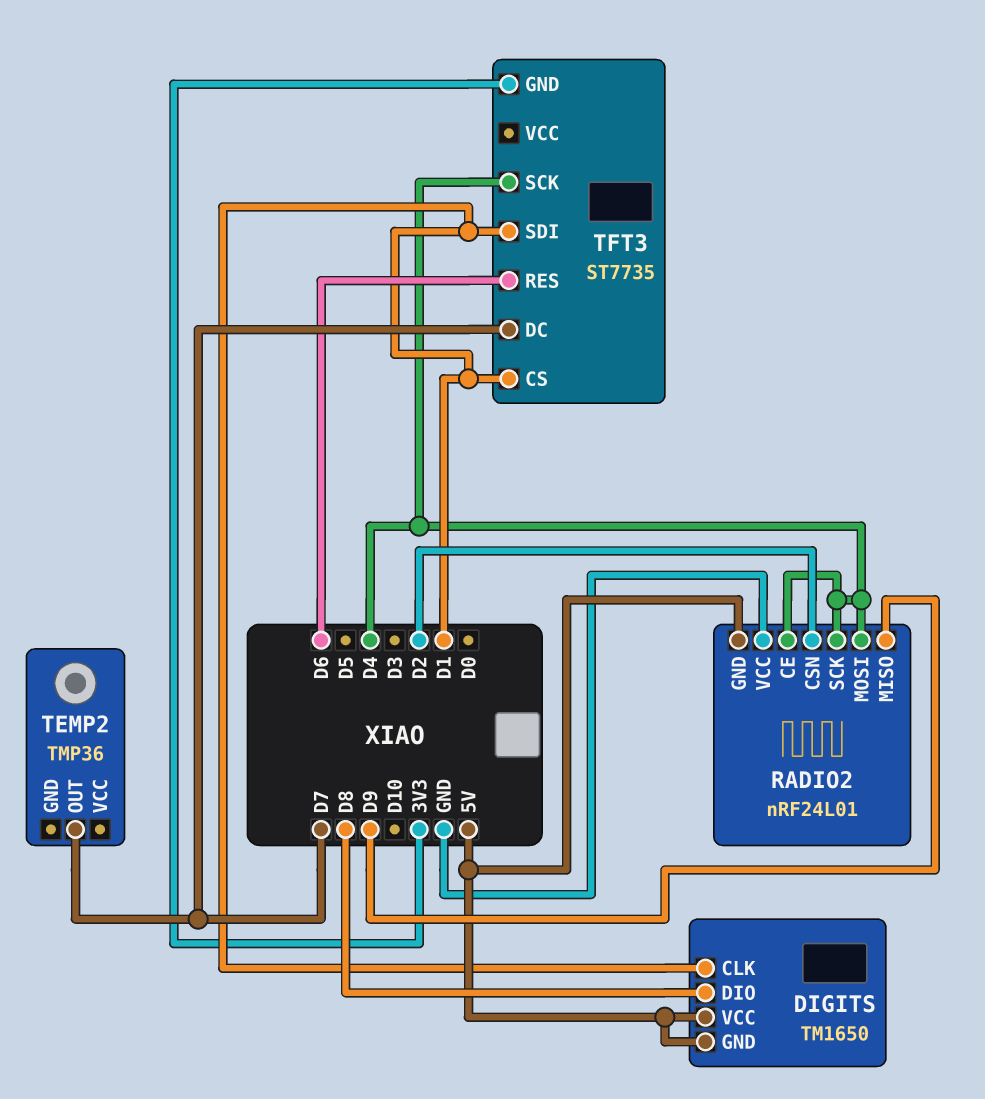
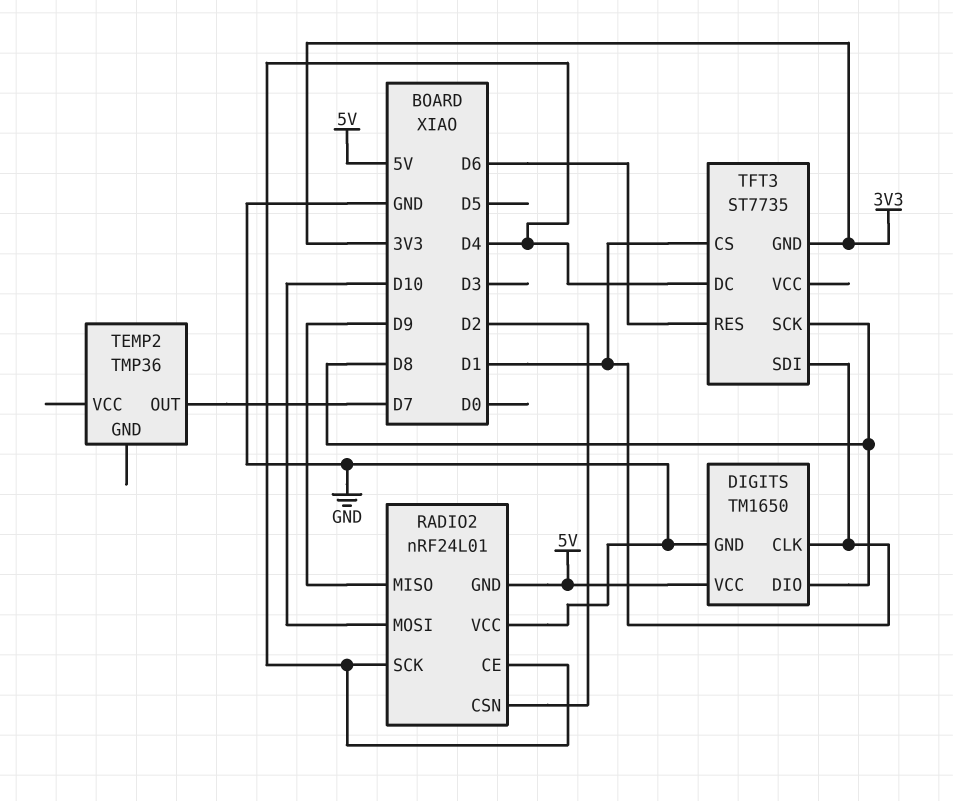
DIGITS pin GND: 5V -> GND
RADIO2 pin MOSI: D4 -> D10
TFT3 pin DC: D7 -> D4
TFT3 pin SCK: D4 -> D8

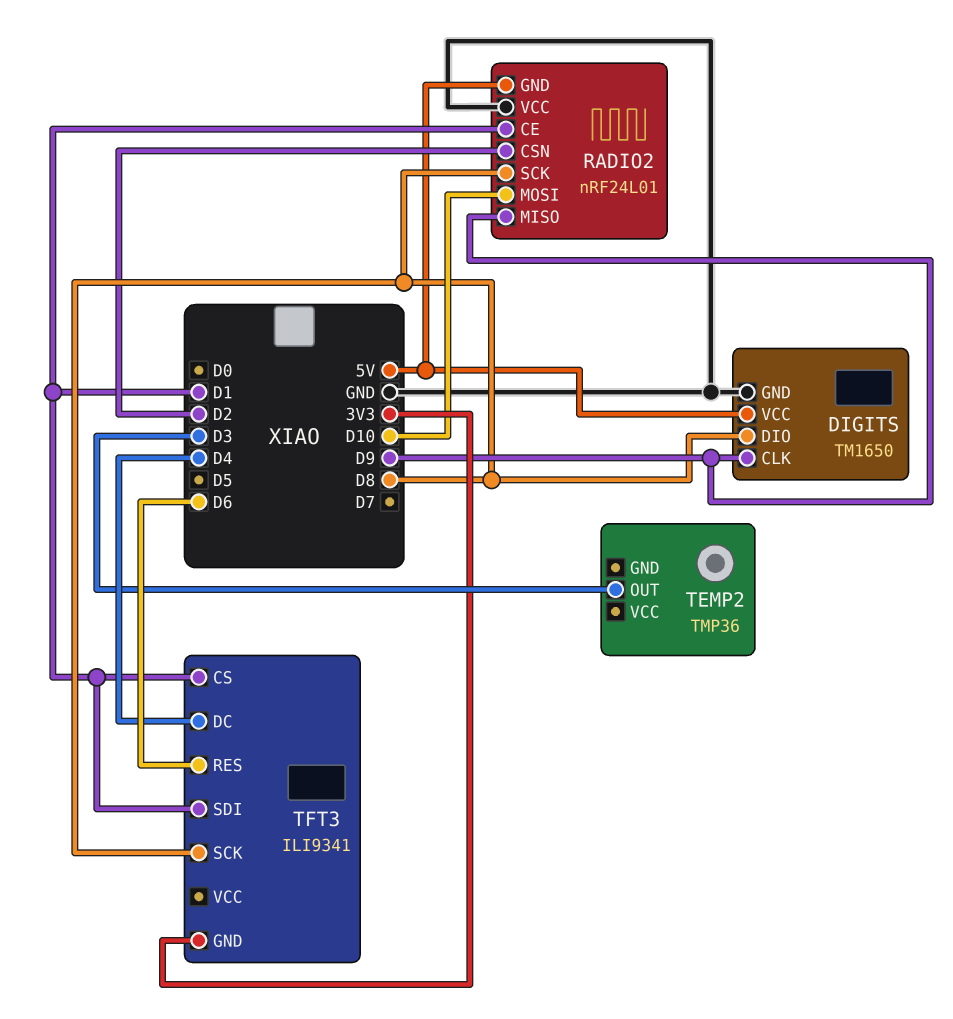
DIGITS pin CLK: D1 -> D9
RADIO2 pin CE: D4 -> D1
RADIO2 pin SCK: D4 -> D8
TEMP2 pin OUT: D7 -> D3
TFT3: ST7735 -> ILI9341

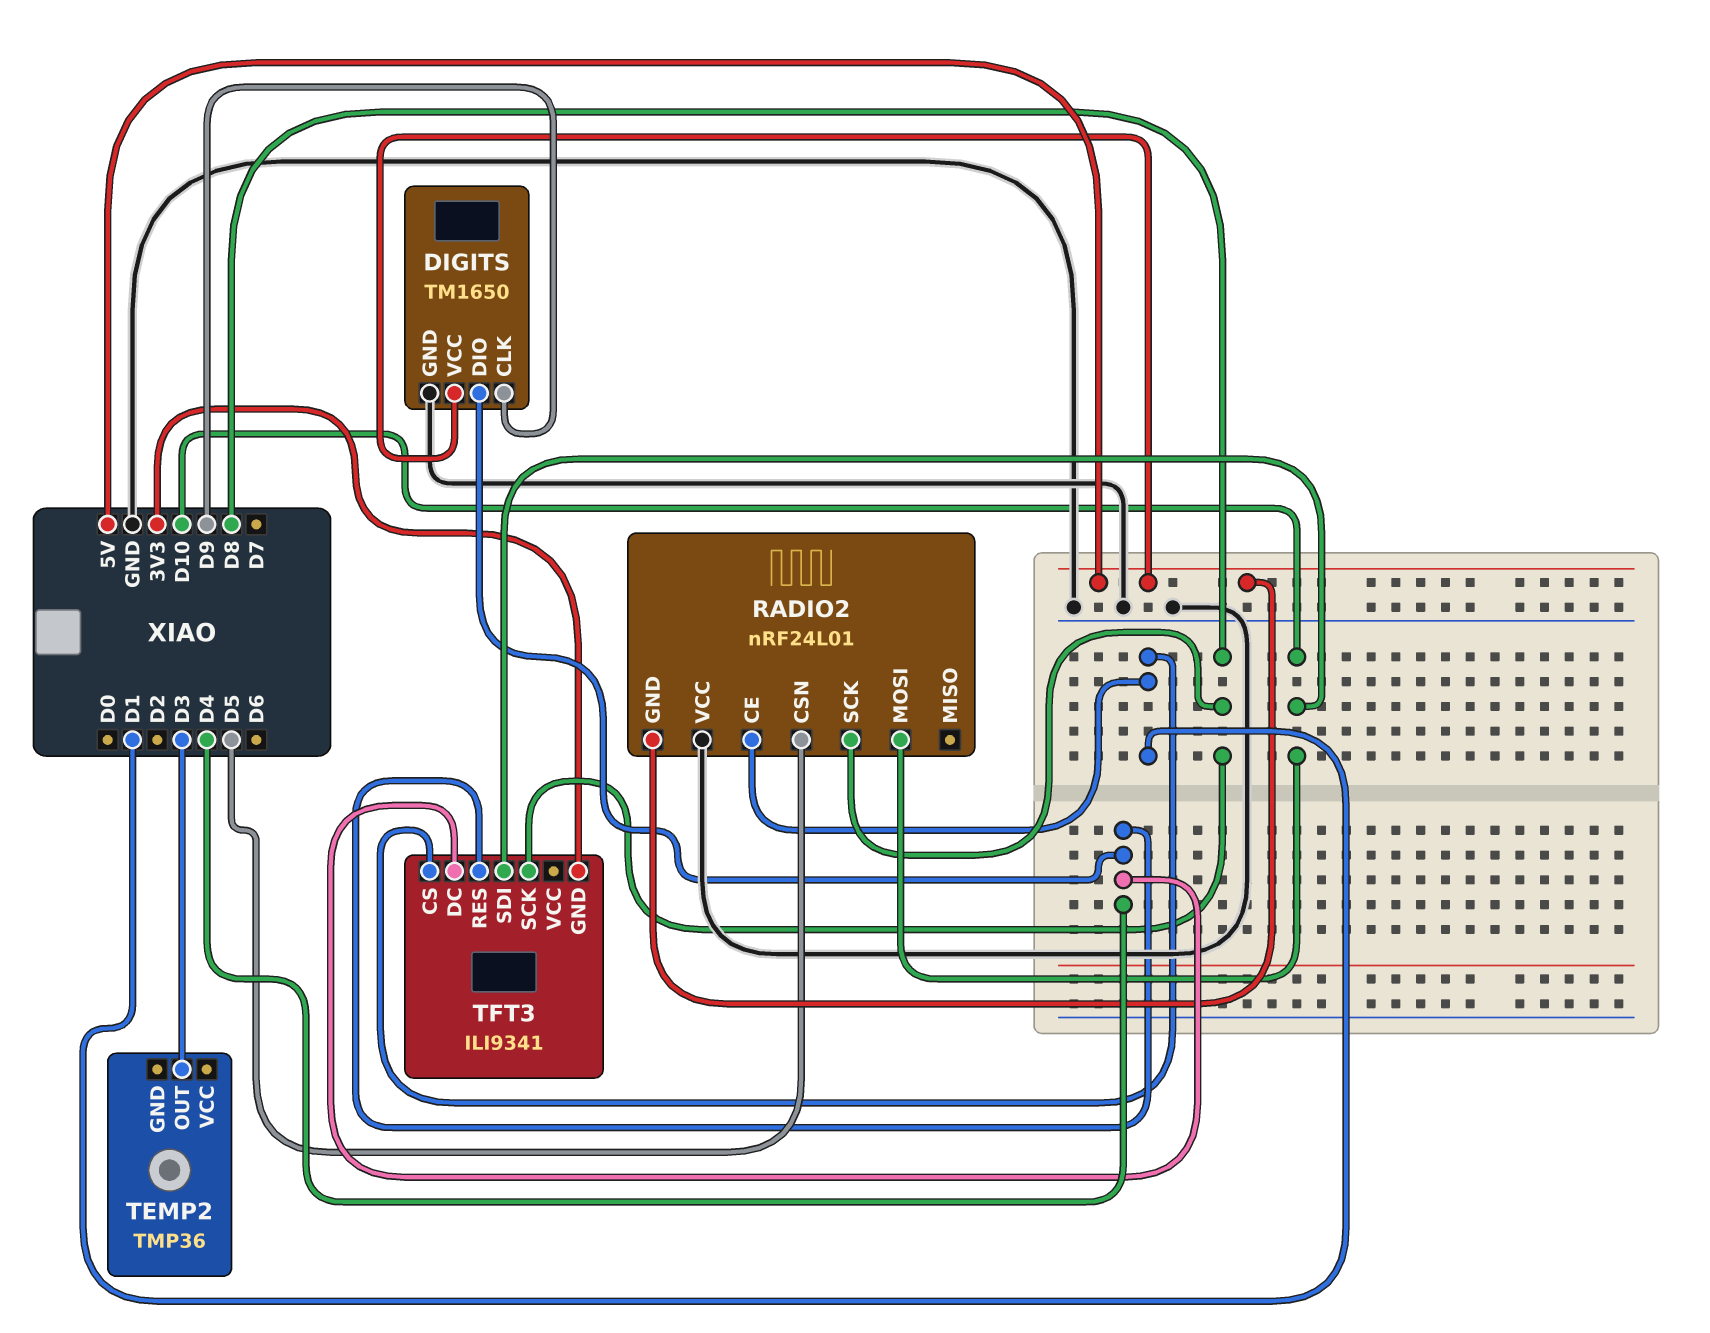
DIGITS pin DIO: D8 -> D4
RADIO2 pin CSN: D2 -> D5
RADIO2 pin MISO: D9 -> none
TFT3 pin RES: D6 -> D4
TFT3 pin SDI: D1 -> D10

